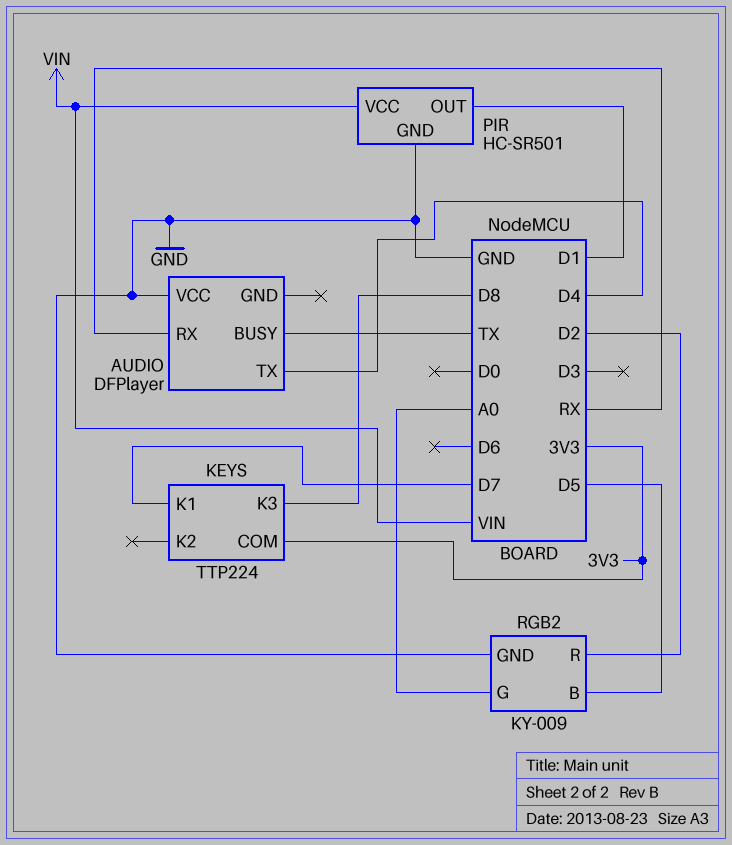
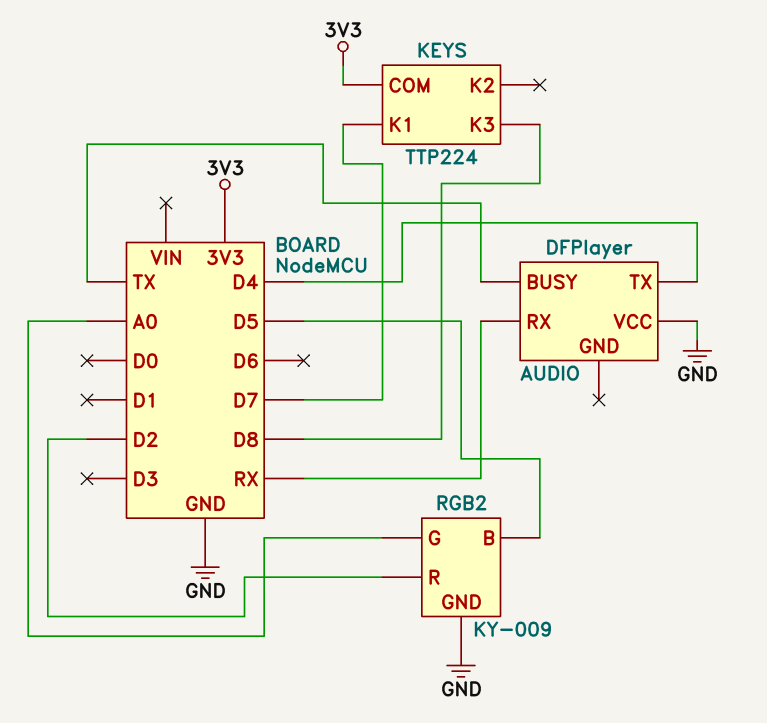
PIR: HC-SR501 -> none
PIR pin GND: GND -> none
PIR pin OUT: D1 -> none
PIR pin VCC: VIN -> none

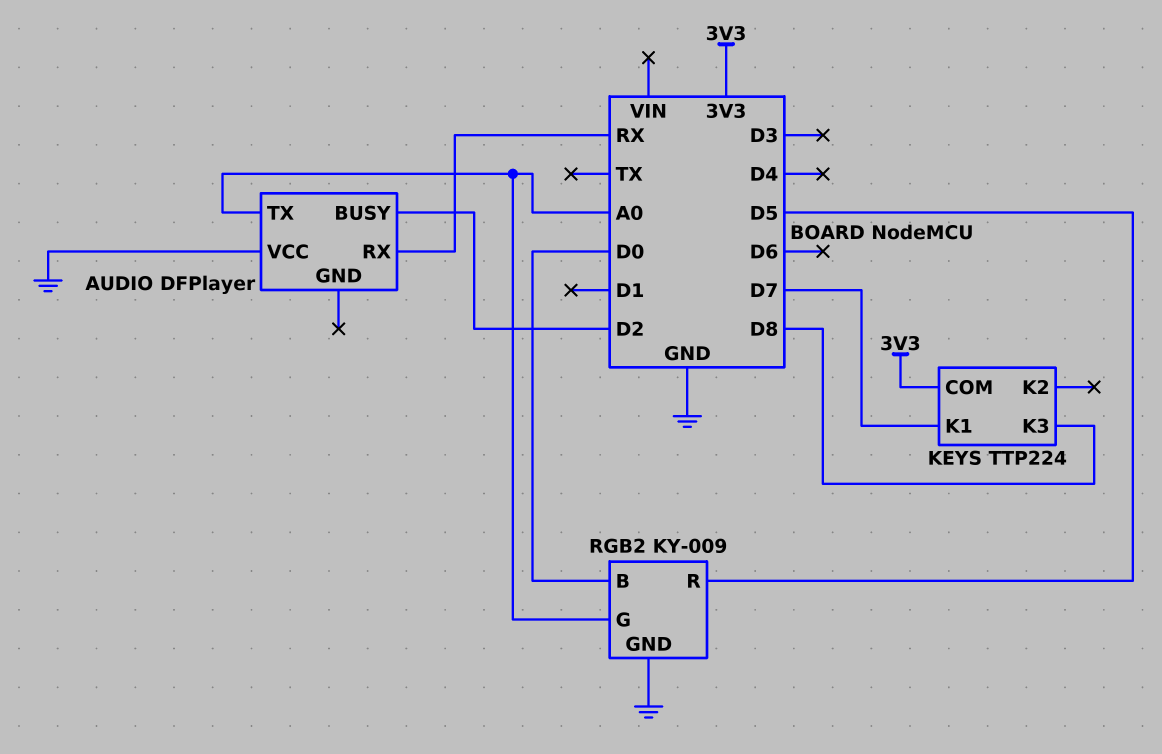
AUDIO pin BUSY: TX -> D2
AUDIO pin TX: D4 -> A0
RGB2 pin B: D5 -> D0
RGB2 pin R: D2 -> D5

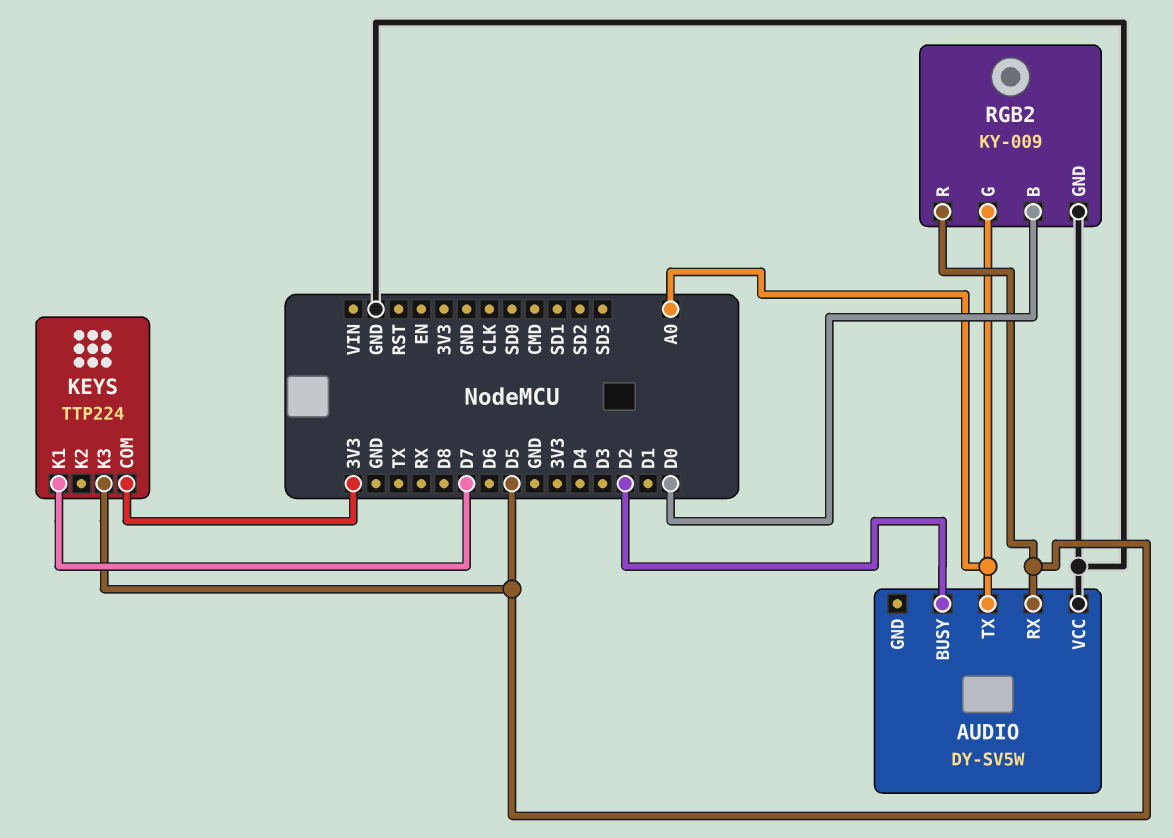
AUDIO: DFPlayer -> DY-SV5W
AUDIO pin RX: RX -> D5
KEYS pin K3: D8 -> D5

